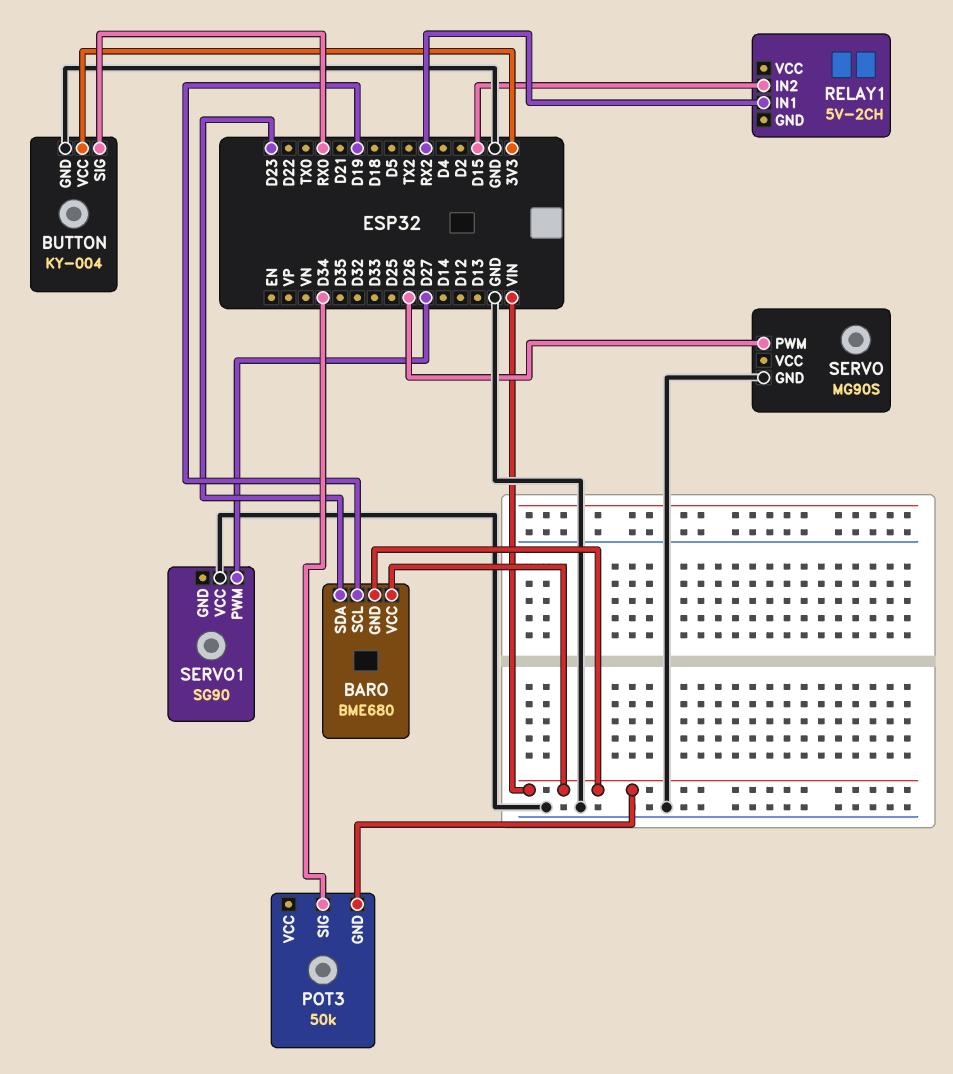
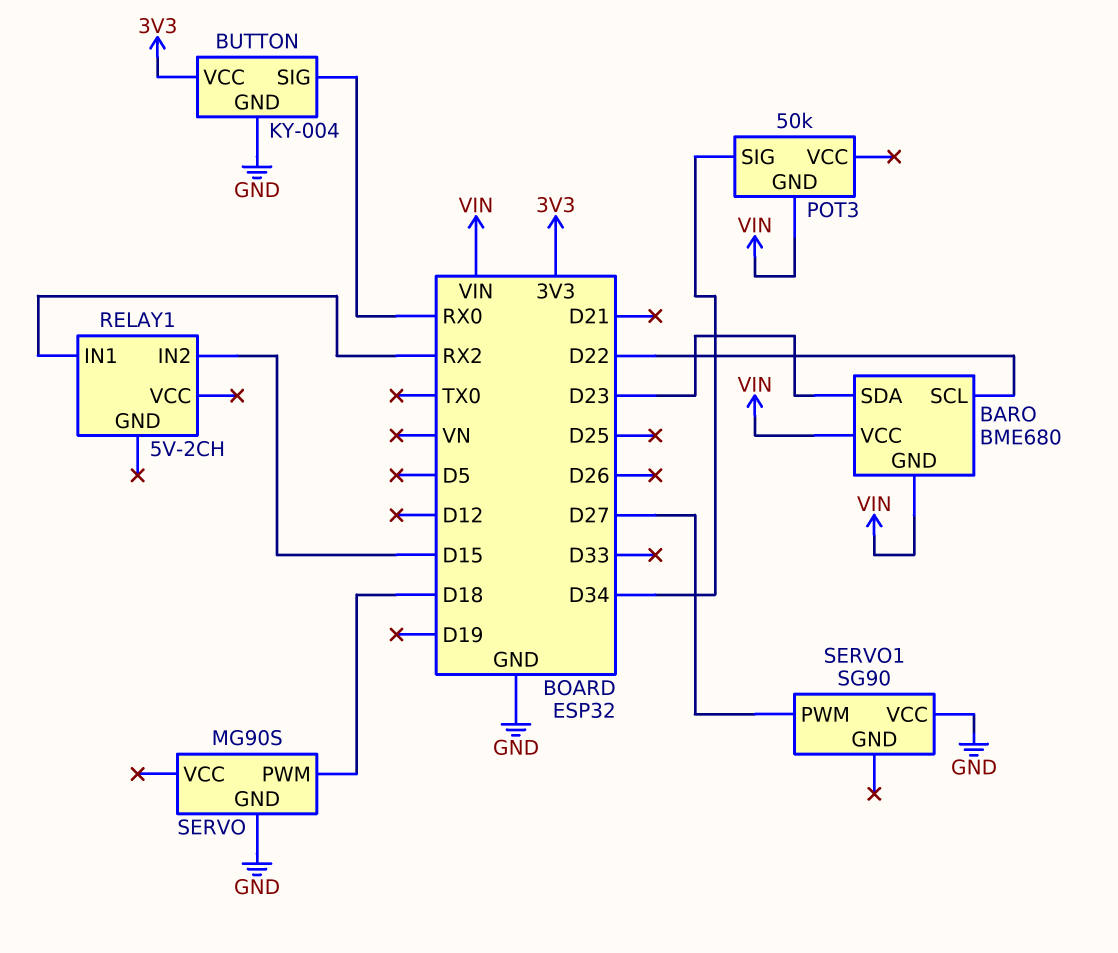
BARO pin SCL: D19 -> D22
SERVO pin PWM: D26 -> D18

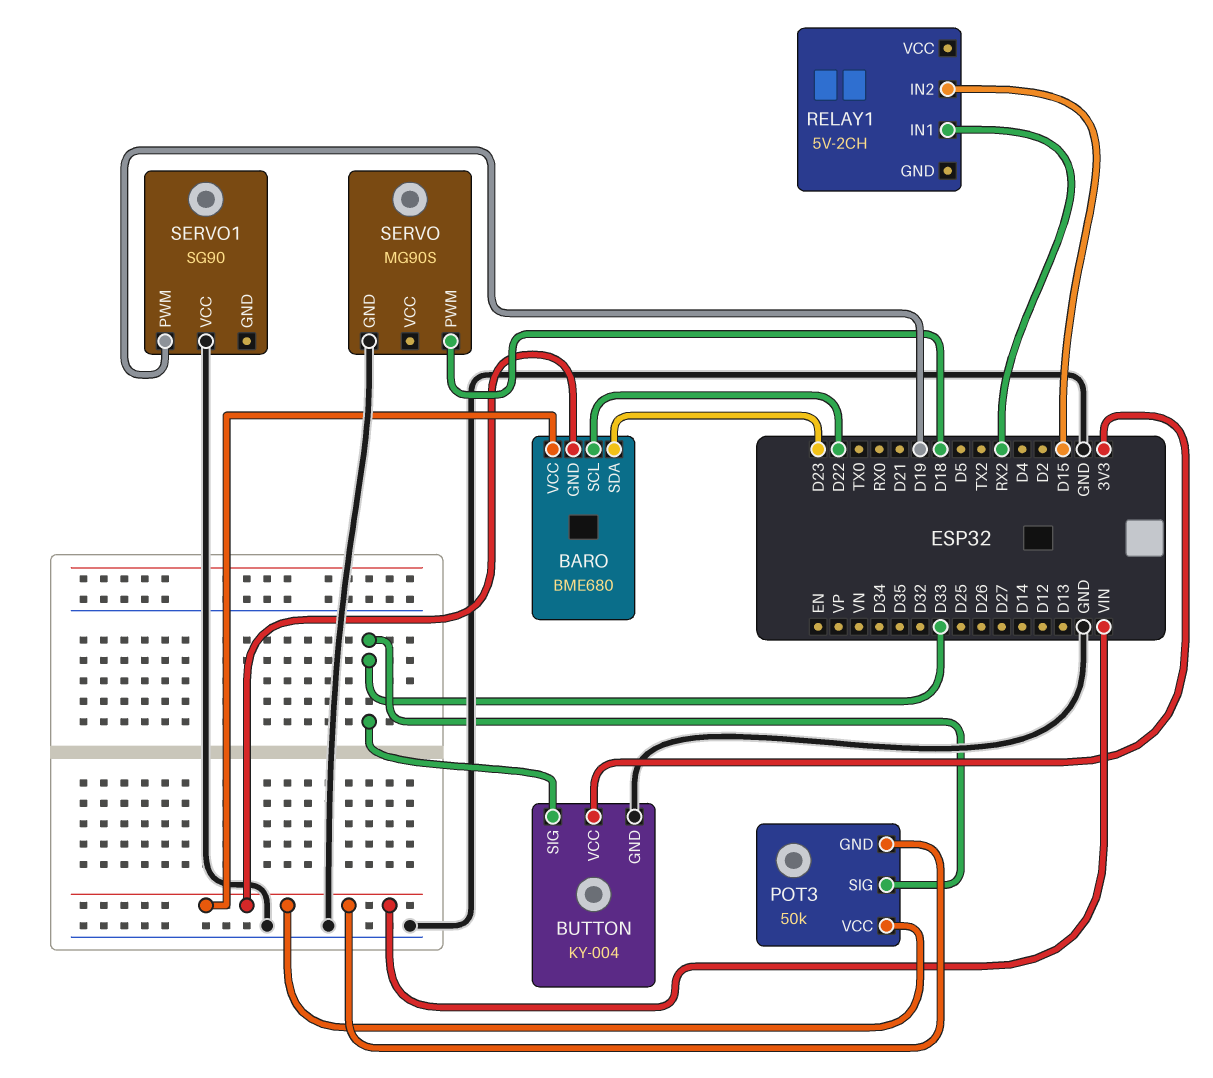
BUTTON pin SIG: RX0 -> D33
POT3 pin SIG: D34 -> D33
POT3 pin VCC: none -> VIN
SERVO1 pin PWM: D27 -> D19

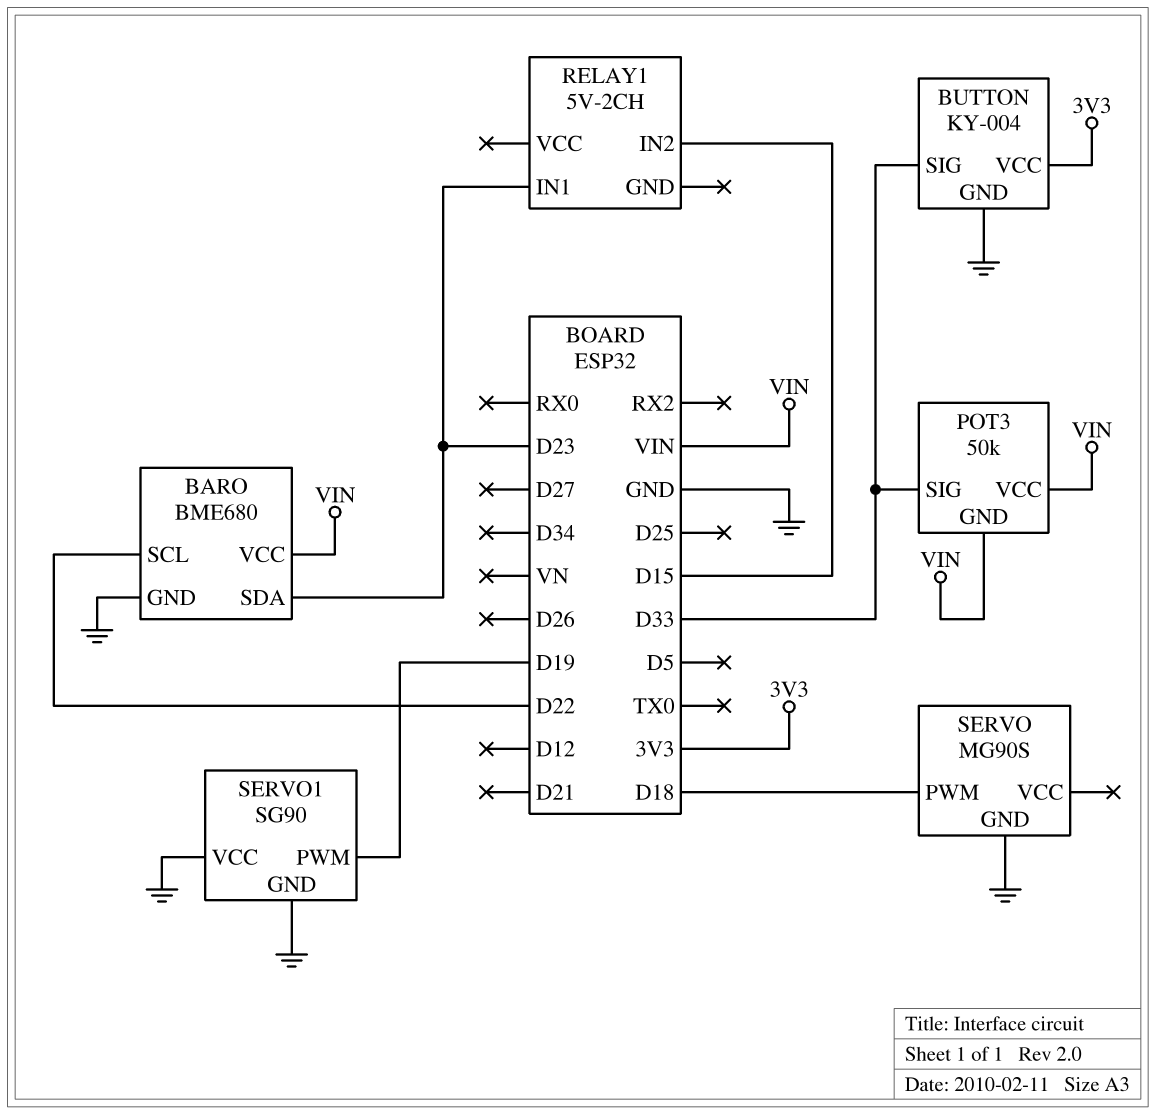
BARO pin GND: VIN -> GND
RELAY1 pin IN1: RX2 -> D23
SERVO1 pin GND: none -> GND

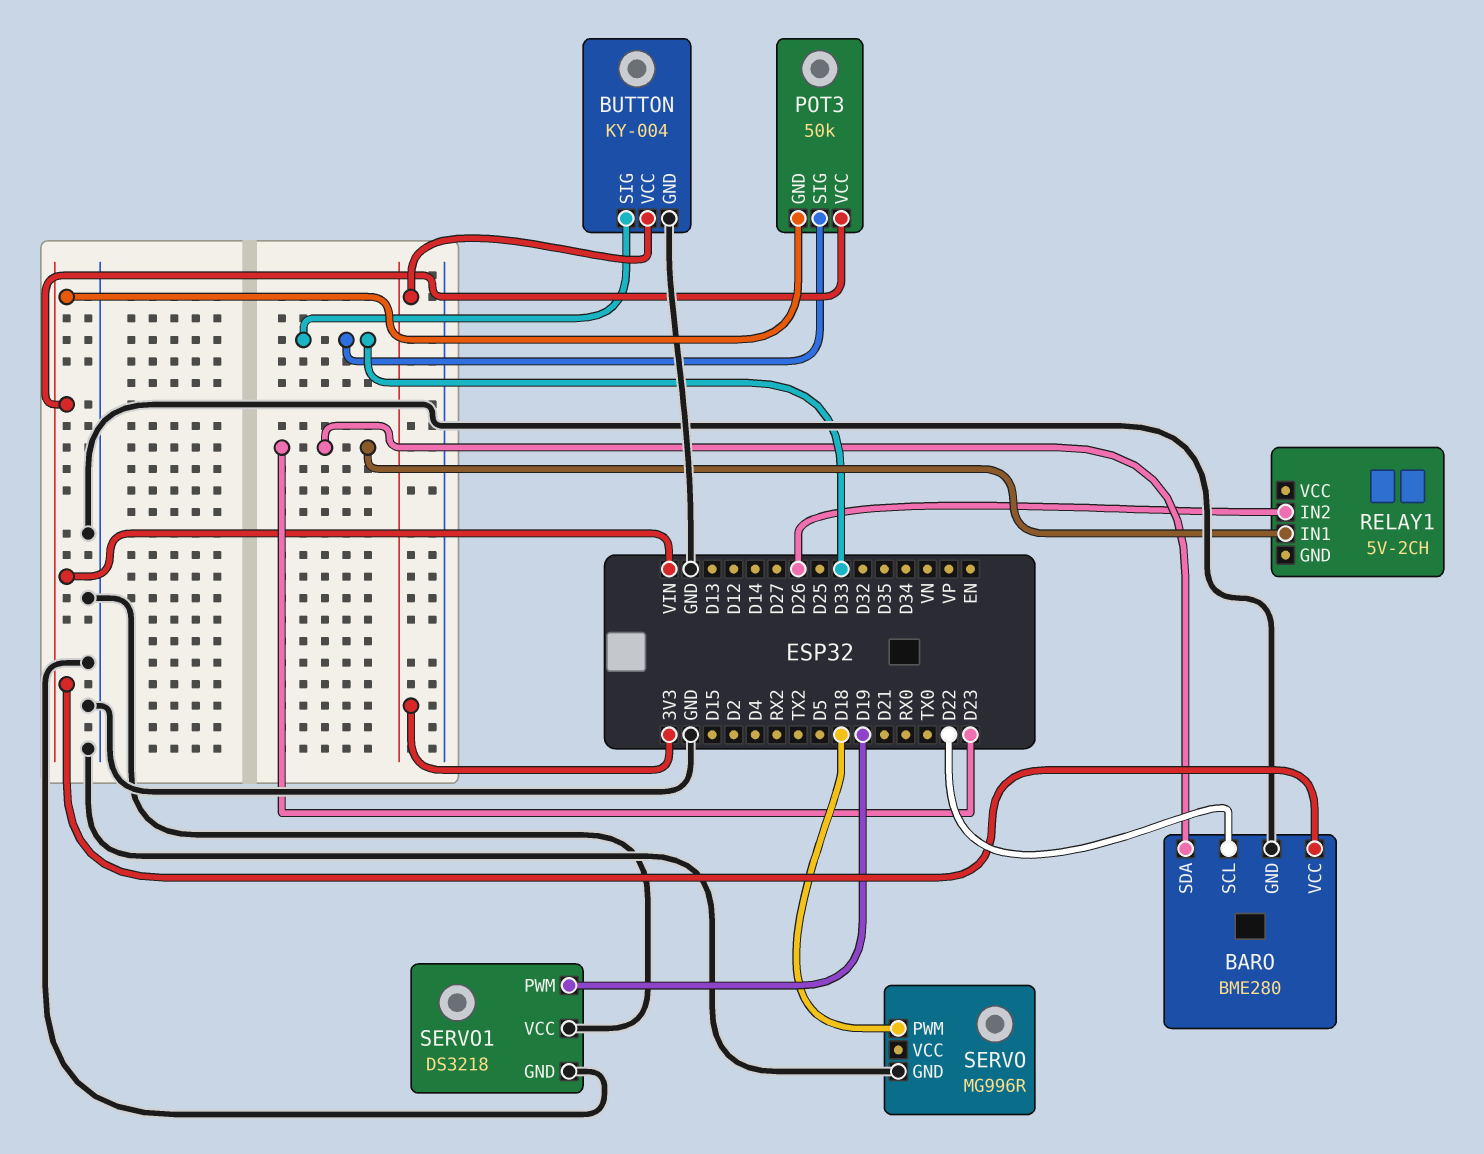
BARO: BME680 -> BME280
RELAY1 pin IN2: D15 -> D26
SERVO: MG90S -> MG996R
SERVO1: SG90 -> DS3218

